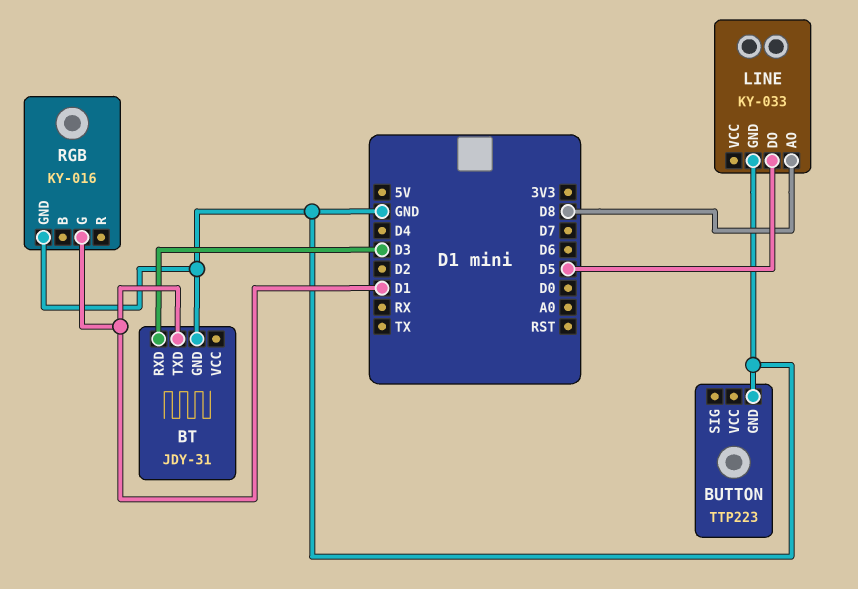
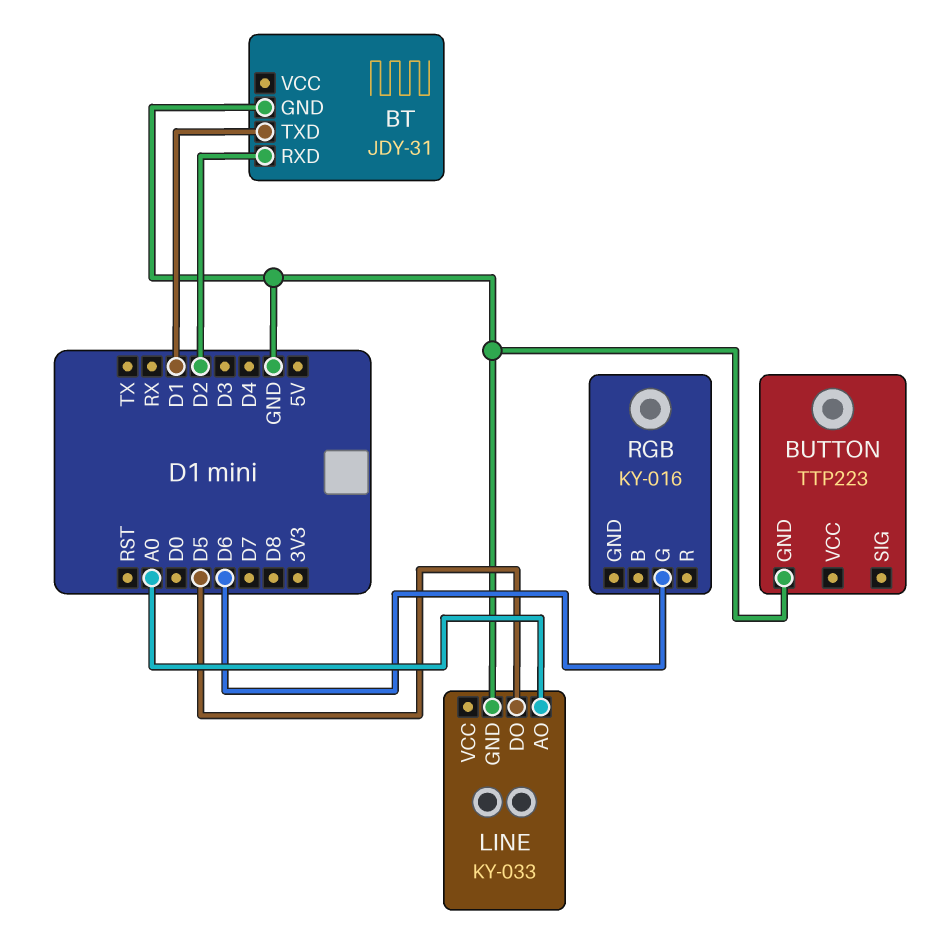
BT pin RXD: D3 -> D2
LINE pin AO: D8 -> A0
RGB pin G: D1 -> D6
RGB pin GND: GND -> none

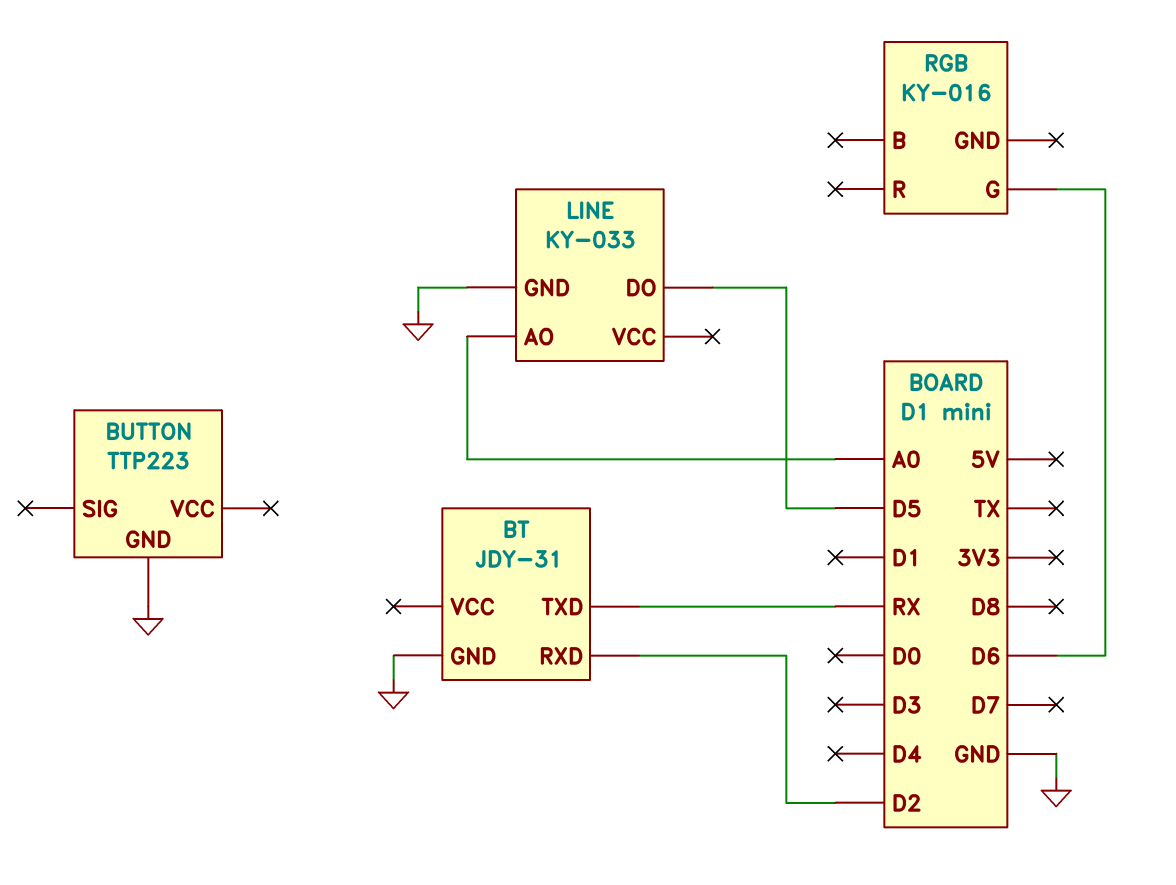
BT pin TXD: D1 -> RX

